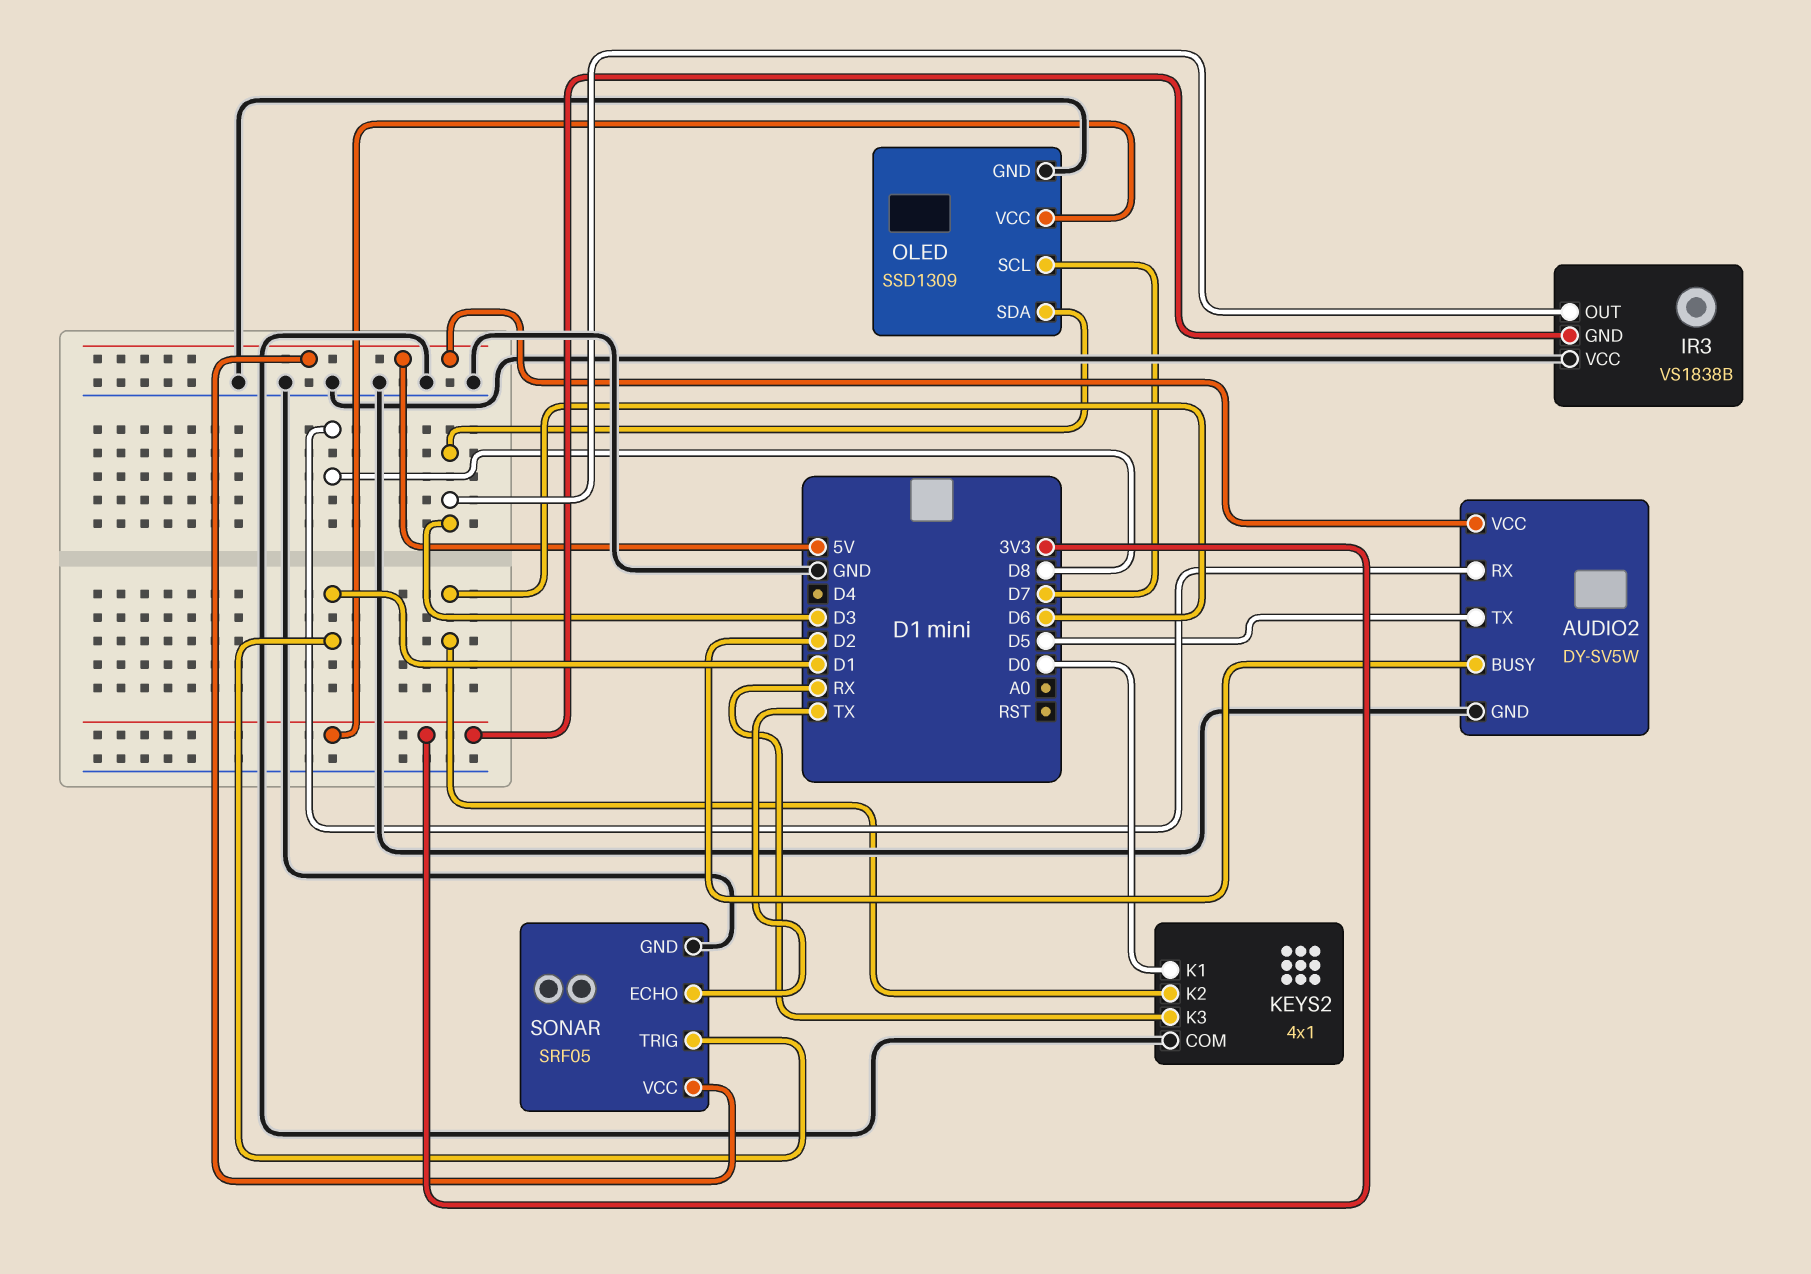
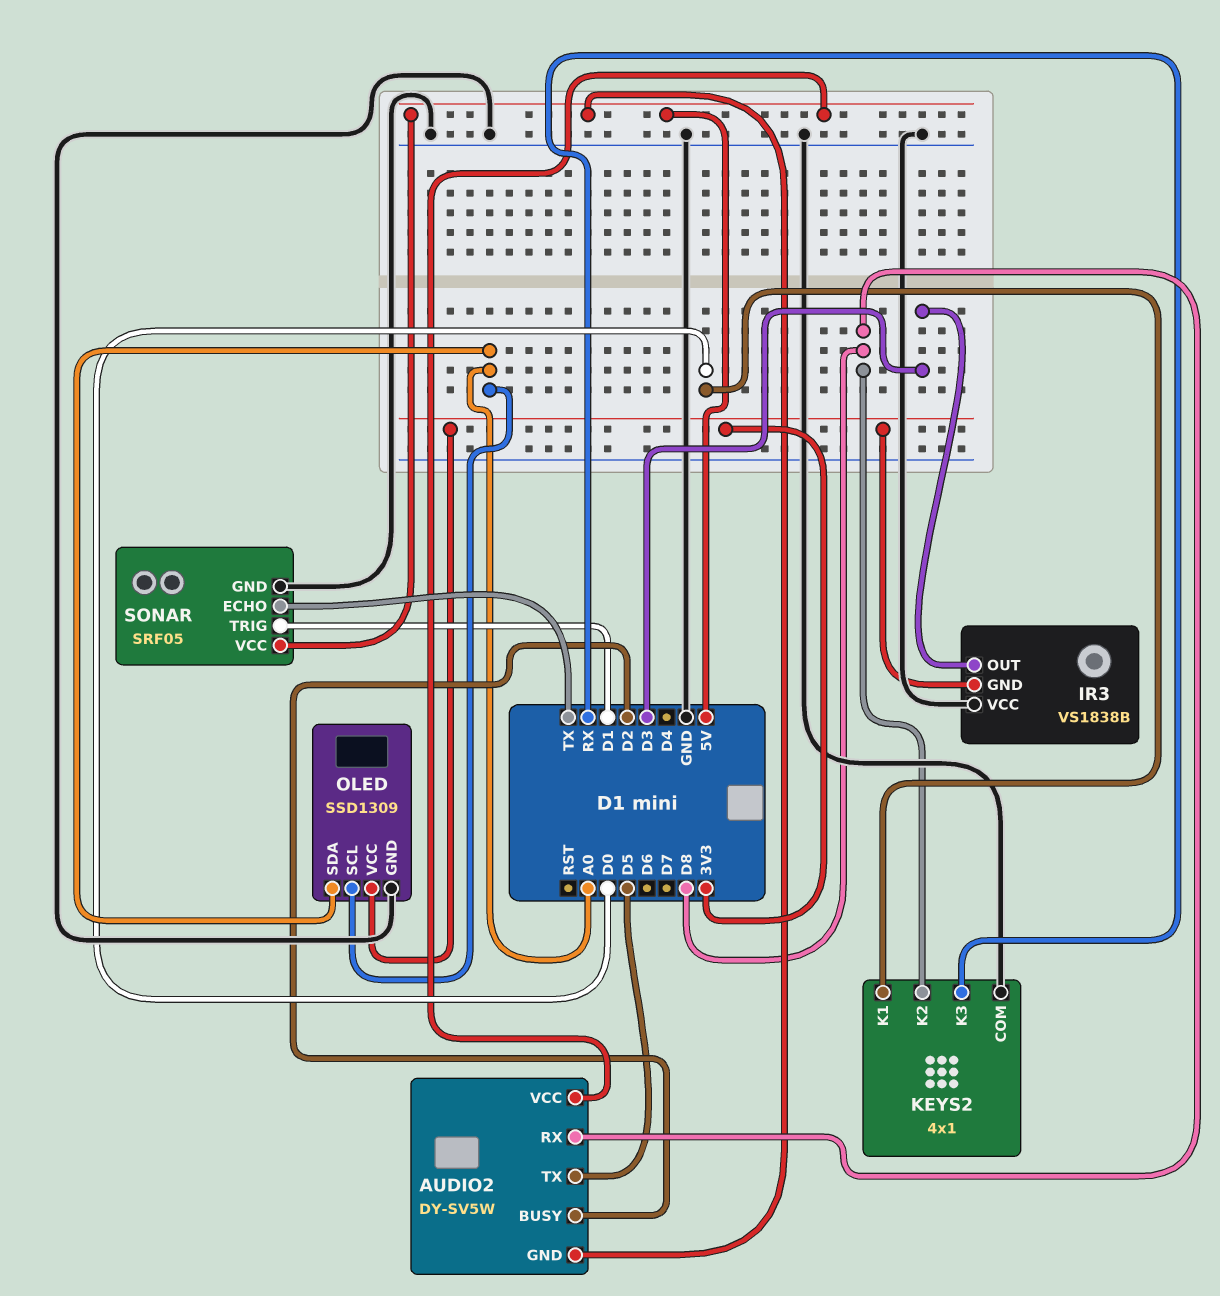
AUDIO2 pin GND: GND -> 5V
KEYS2 pin K2: D6 -> D8
OLED pin SCL: D7 -> A0
OLED pin SDA: D3 -> A0

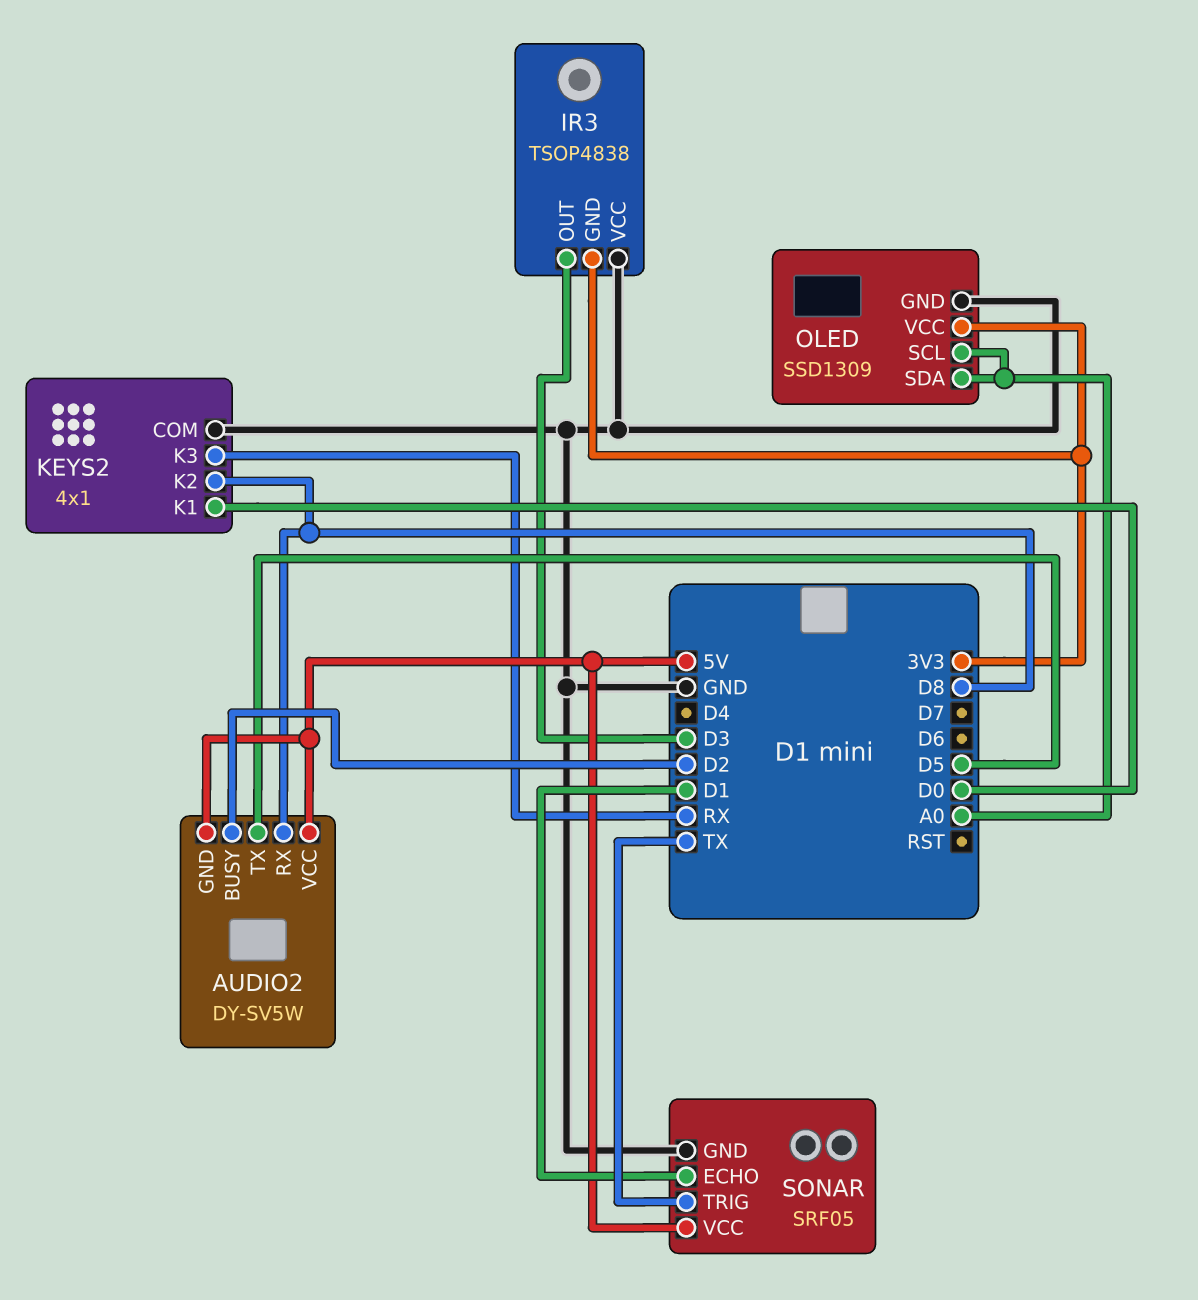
IR3: VS1838B -> TSOP4838
SONAR pin ECHO: TX -> D1
SONAR pin TRIG: D1 -> TX

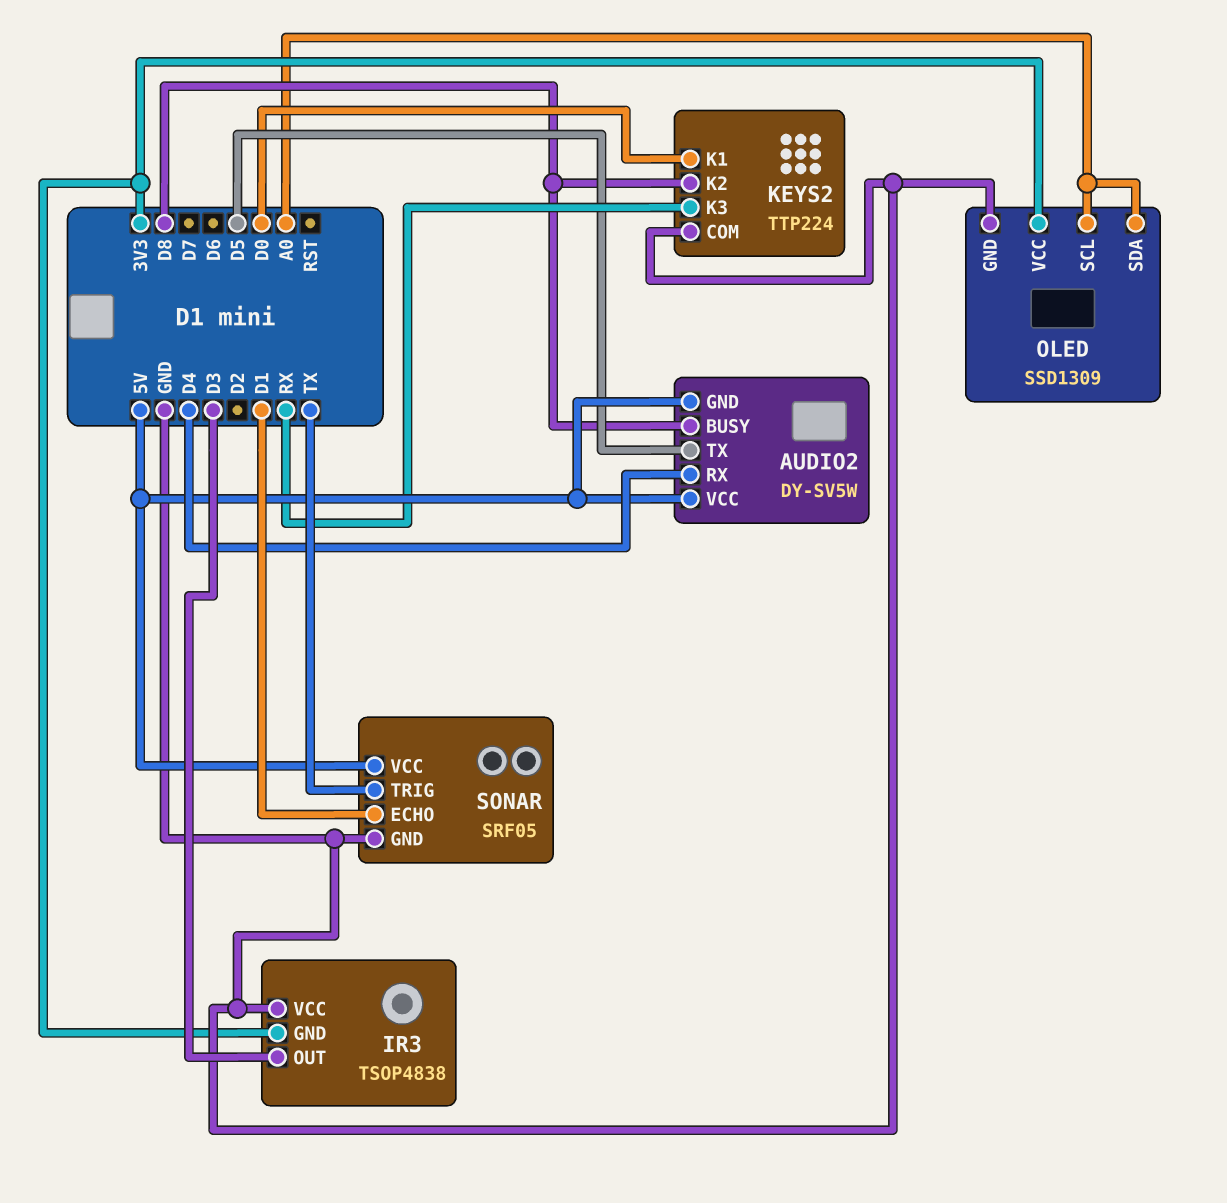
AUDIO2 pin BUSY: D2 -> D8
AUDIO2 pin RX: D8 -> D4
KEYS2: 4x1 -> TTP224

